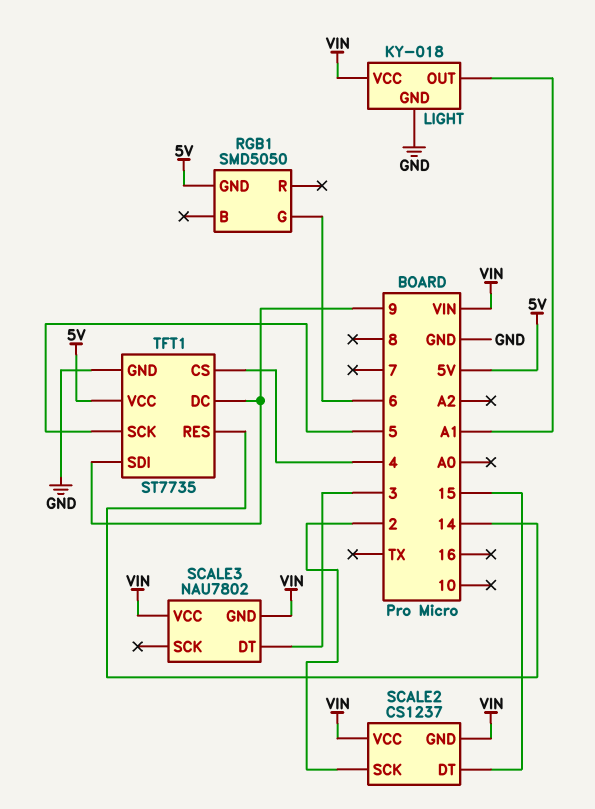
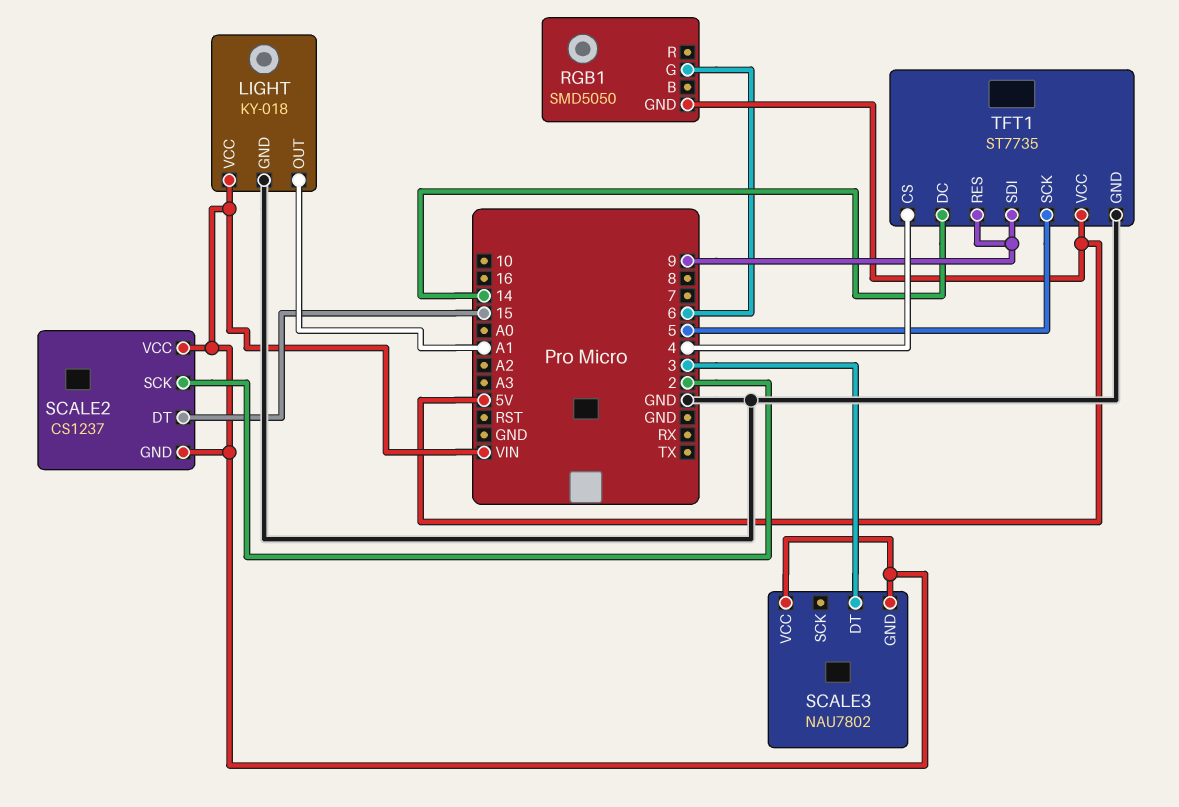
TFT1 pin DC: 9 -> 14
TFT1 pin RES: 14 -> 9

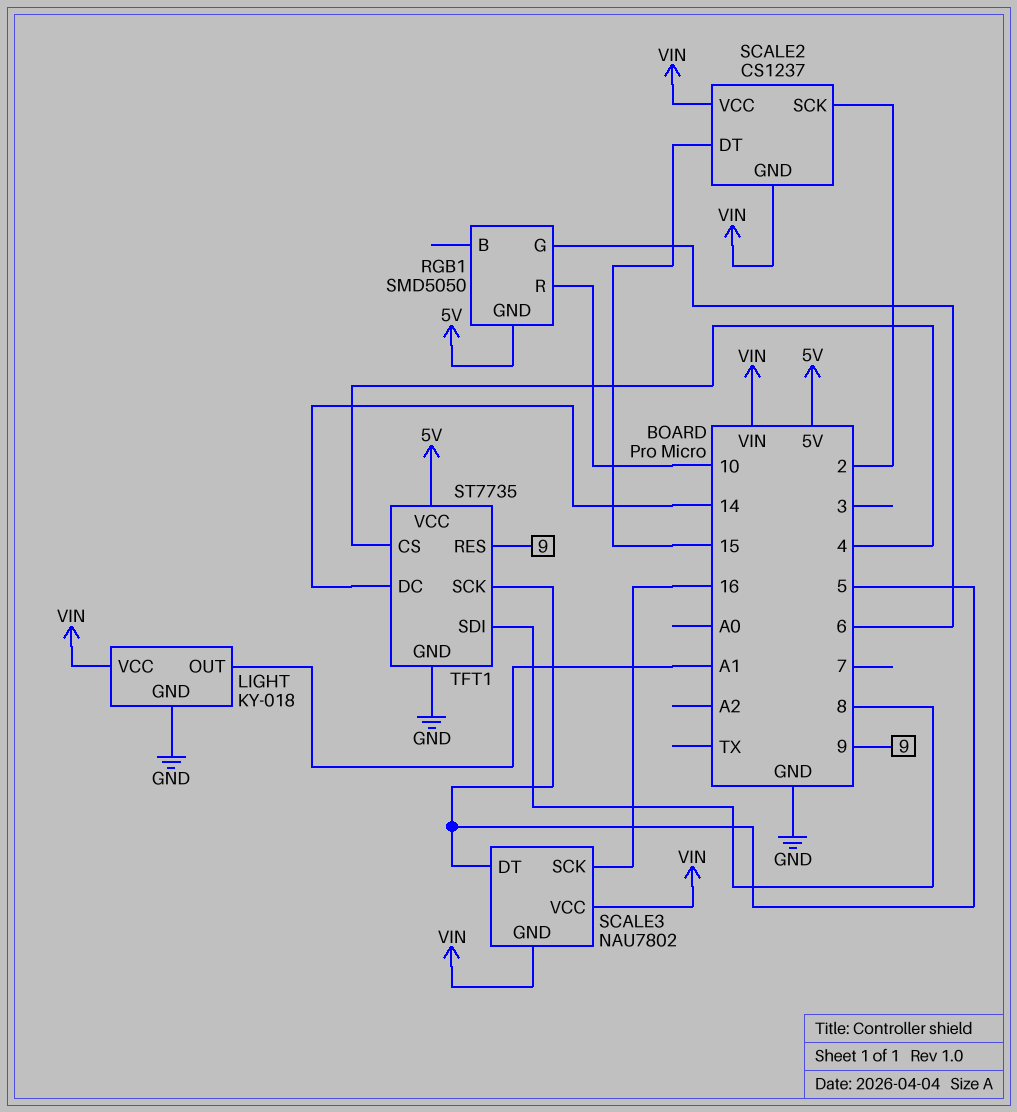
RGB1 pin R: none -> 10
SCALE3 pin DT: 3 -> 5
SCALE3 pin SCK: none -> 16
TFT1 pin SDI: 9 -> 8

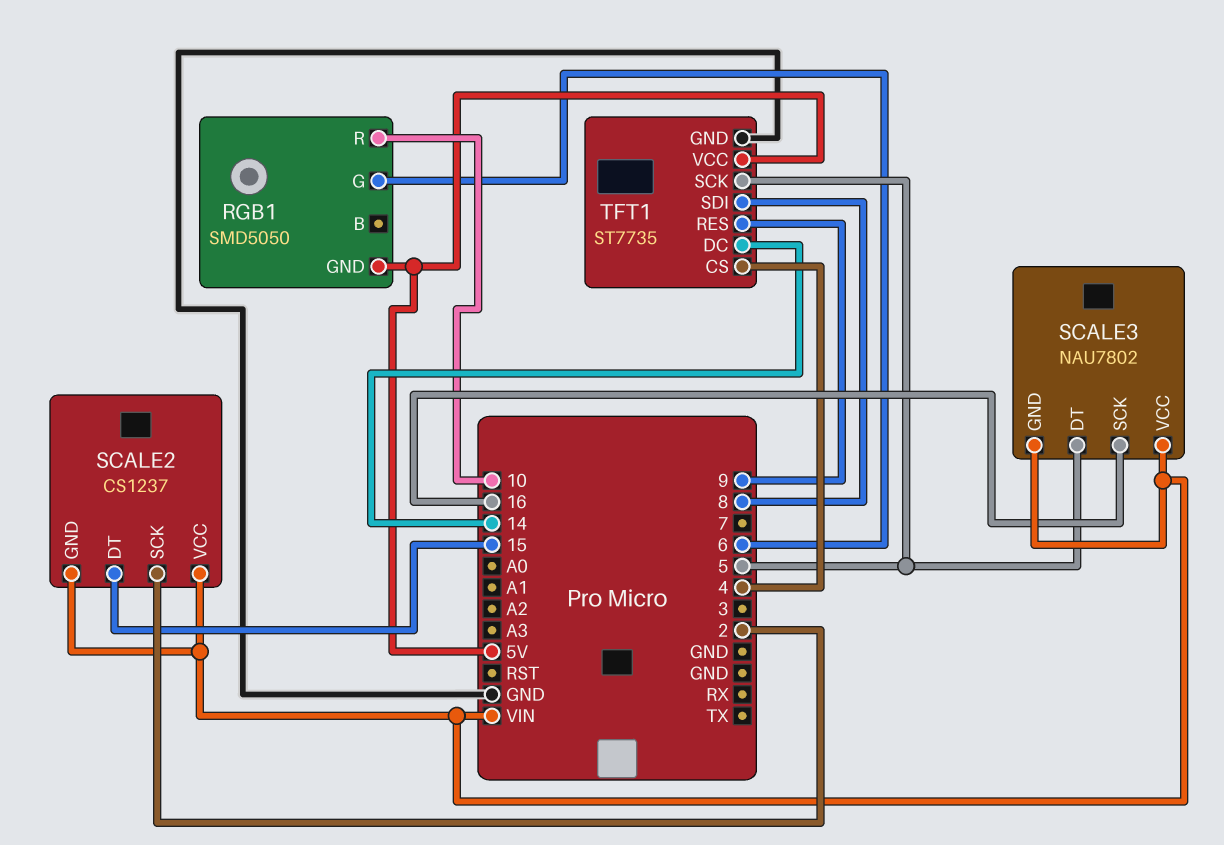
LIGHT: KY-018 -> none
LIGHT pin GND: GND -> none
LIGHT pin OUT: A1 -> none
LIGHT pin VCC: VIN -> none

